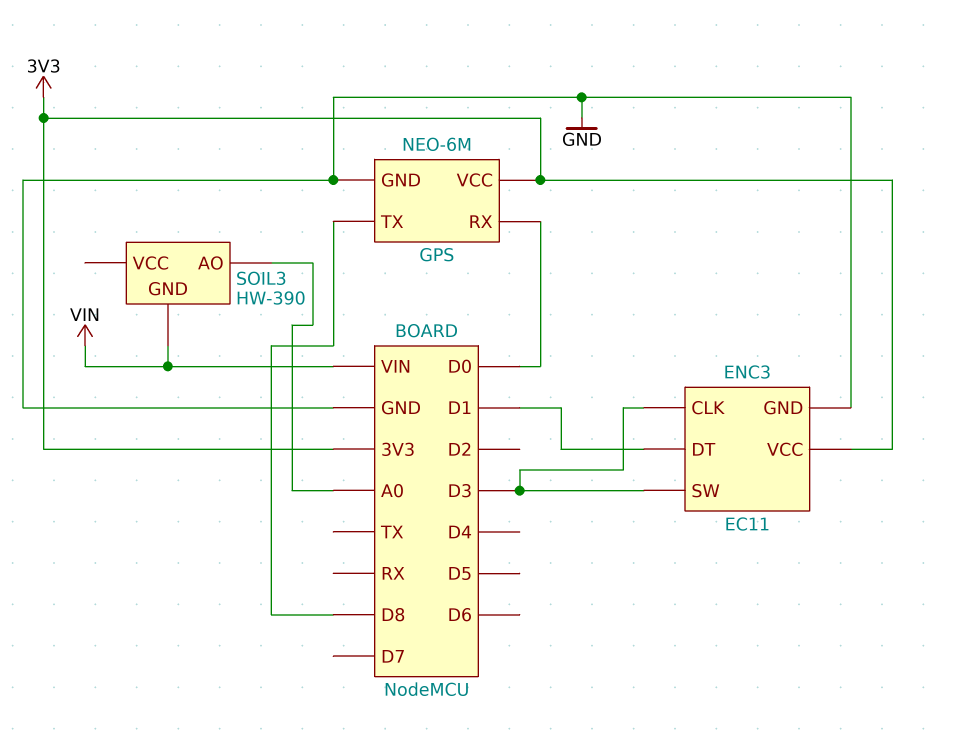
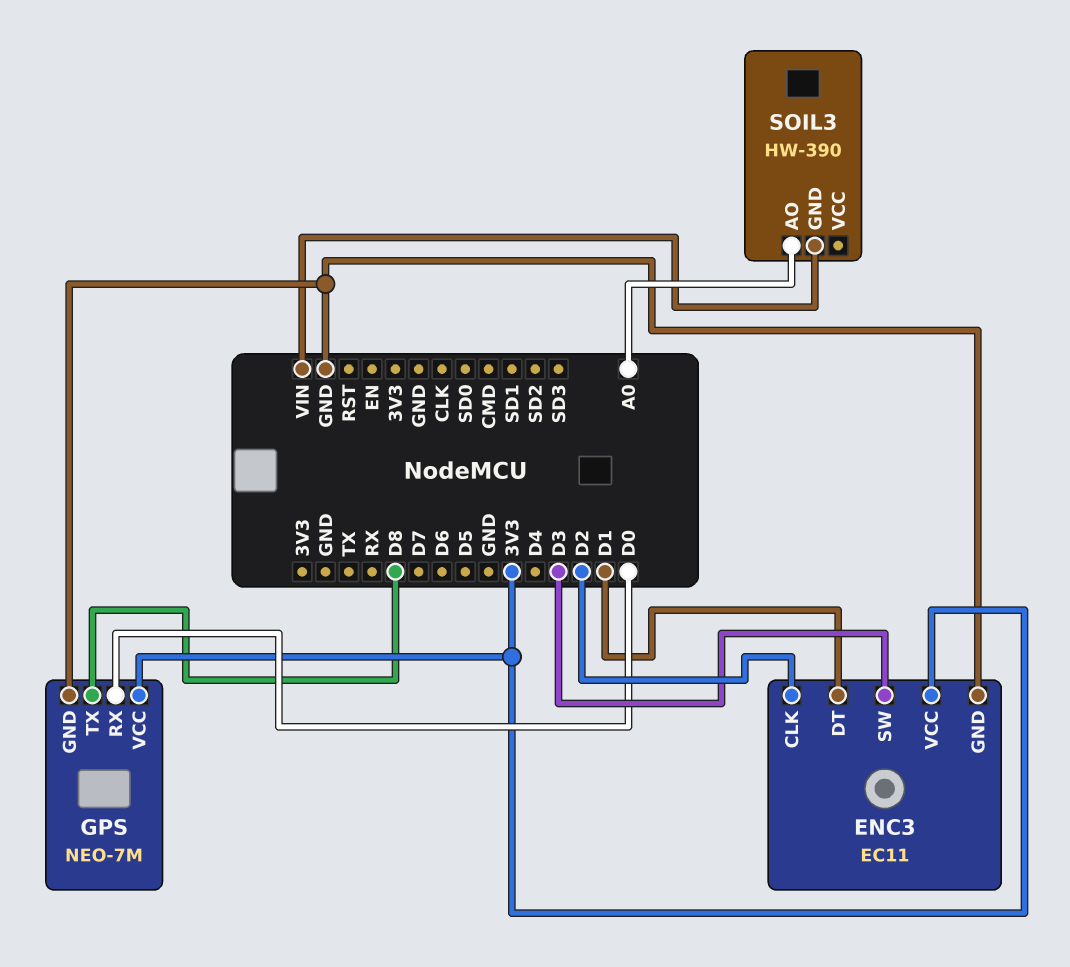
ENC3 pin CLK: D3 -> D2
GPS: NEO-6M -> NEO-7M

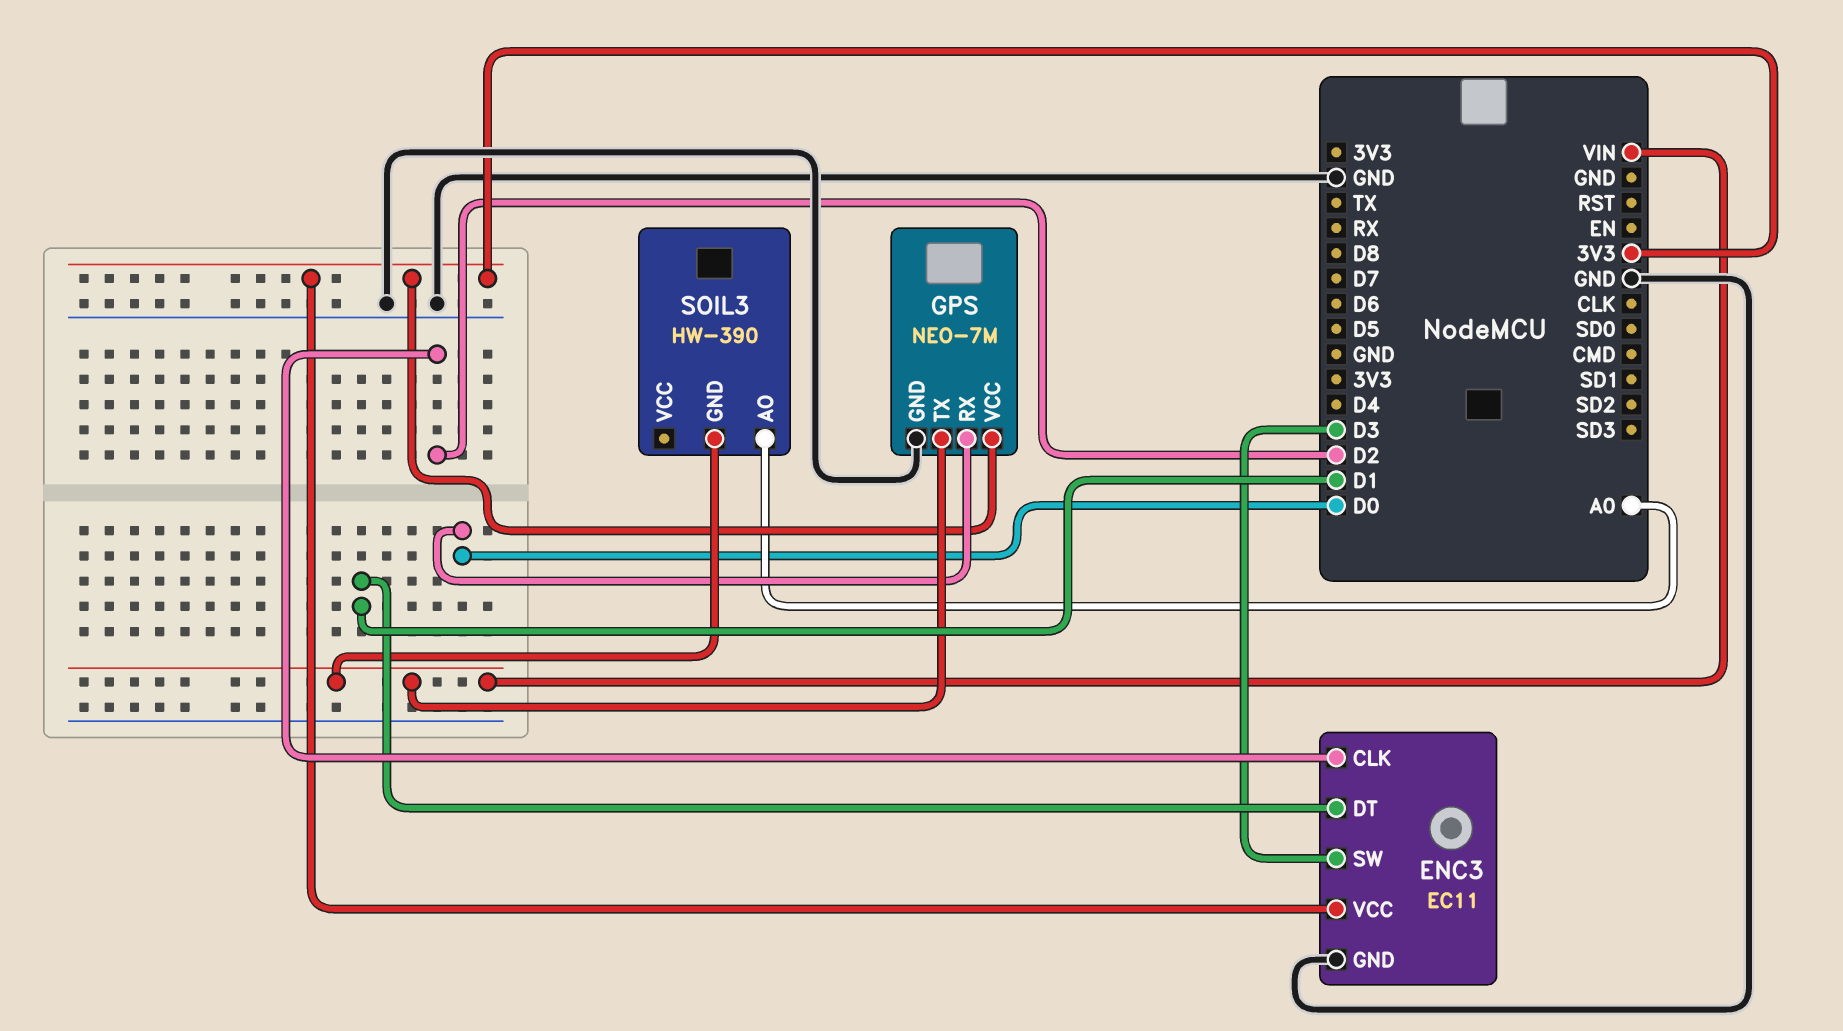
GPS pin TX: D8 -> VIN

